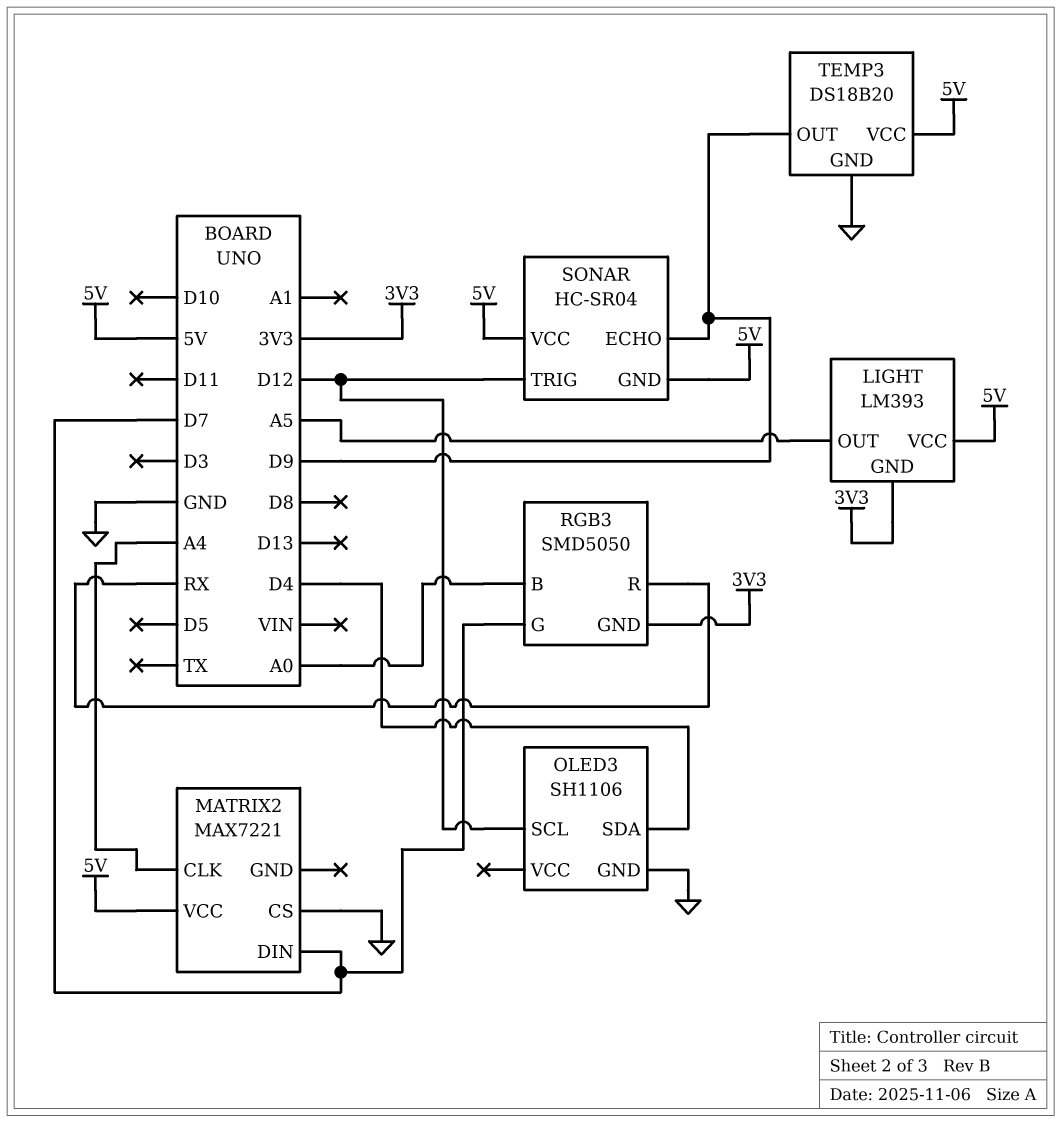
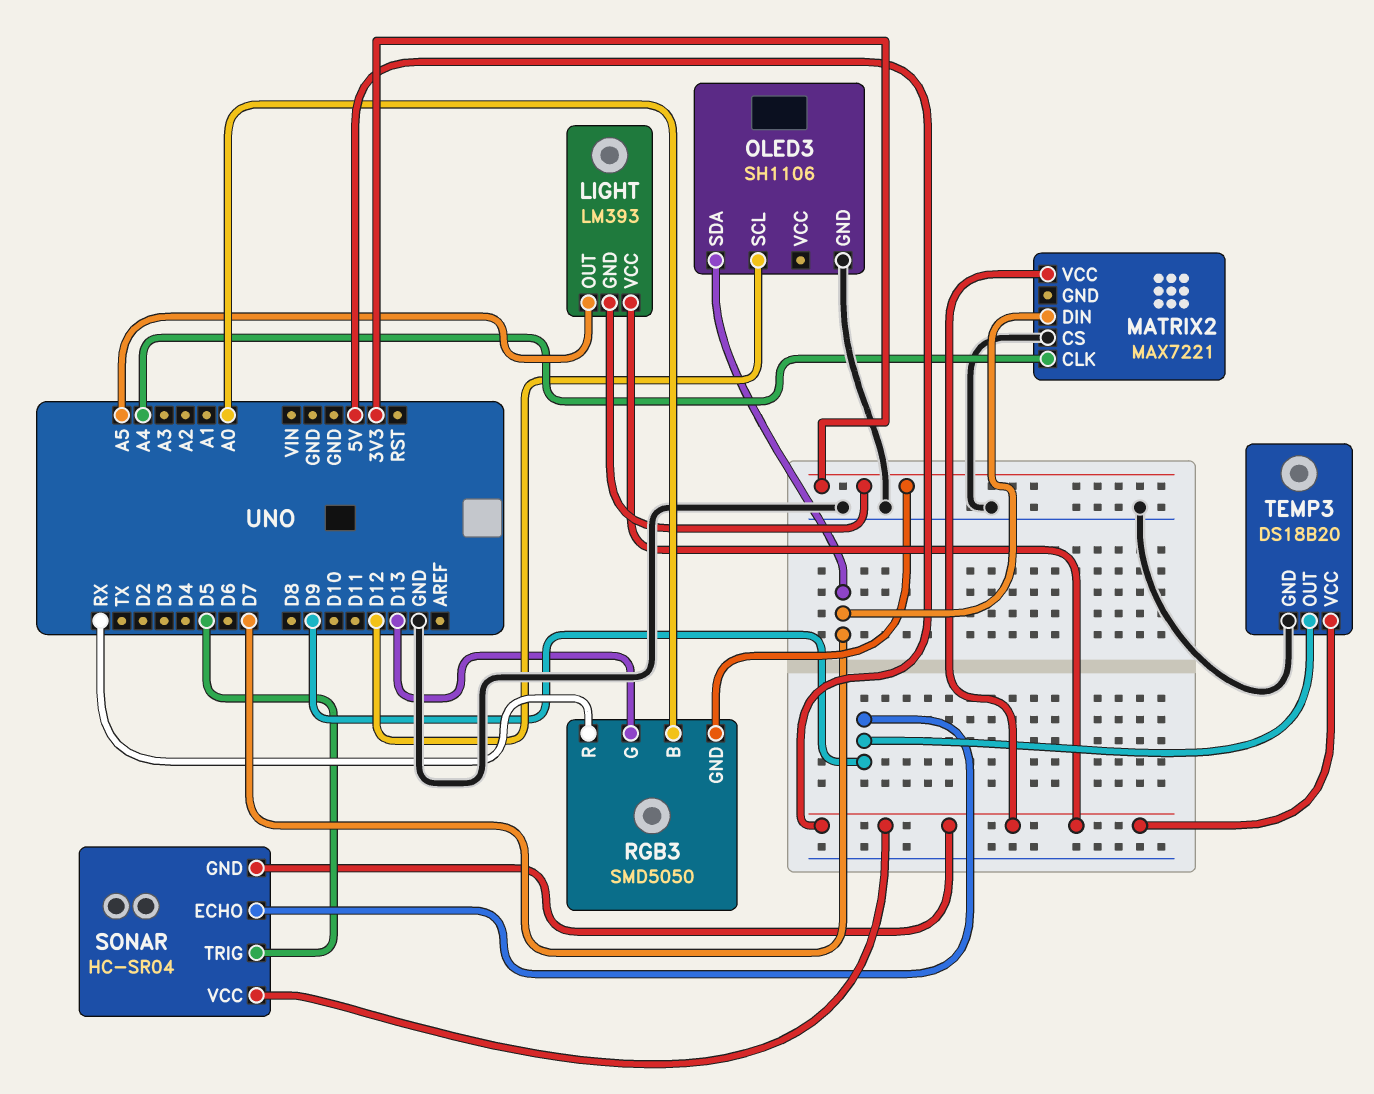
OLED3 pin SDA: D4 -> D7
RGB3 pin G: D7 -> D13
SONAR pin TRIG: D12 -> D5

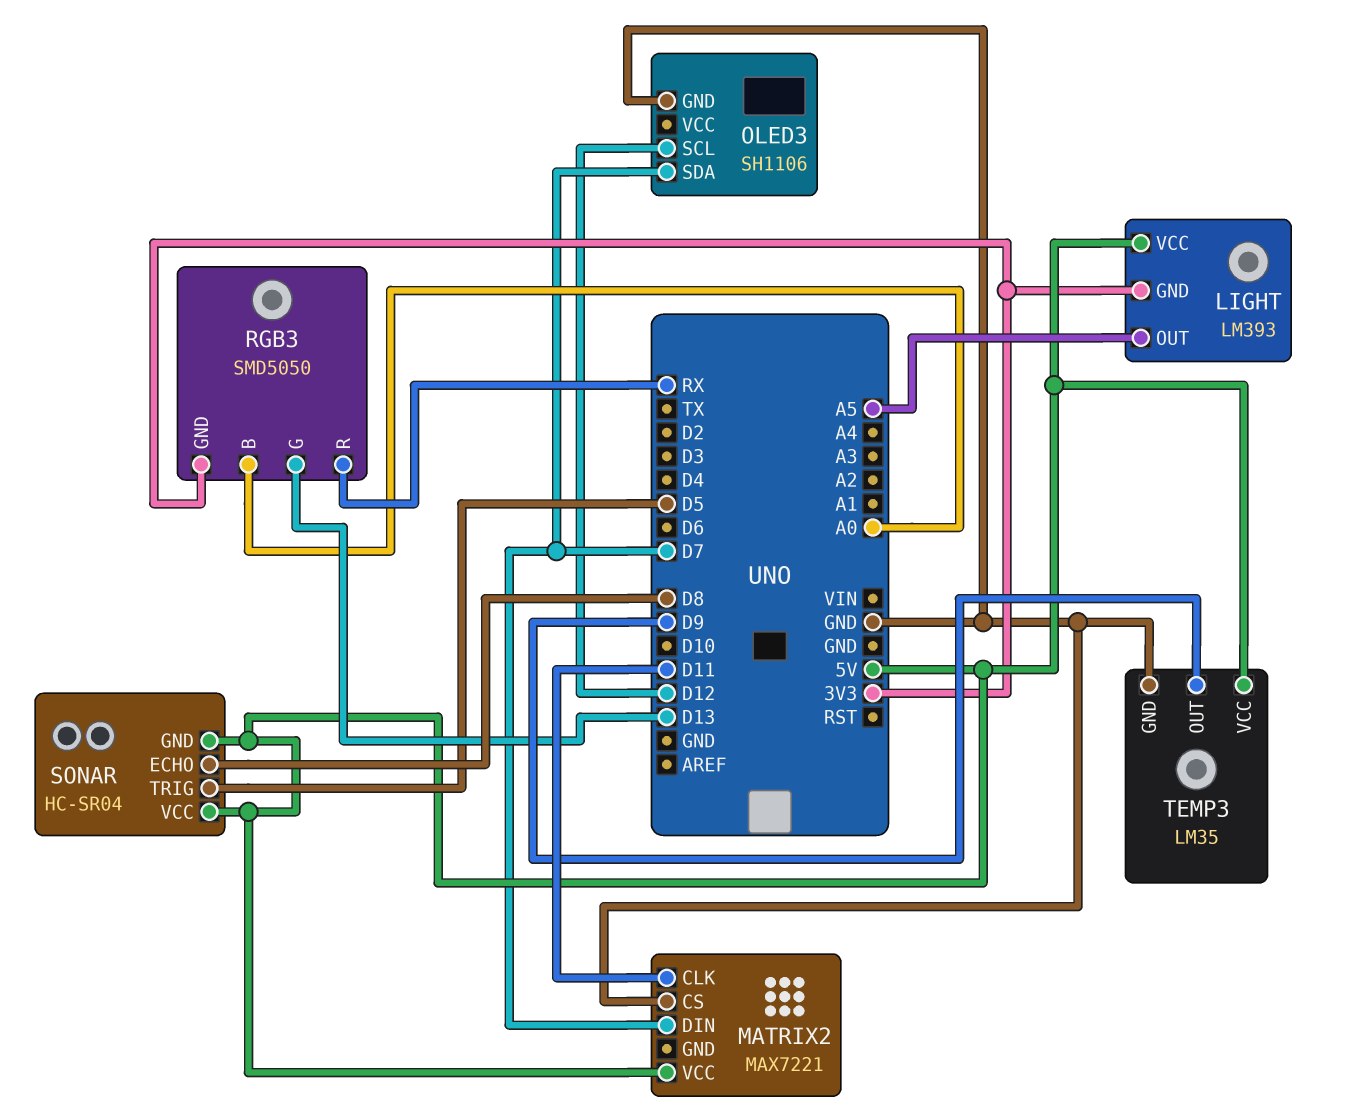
MATRIX2 pin CLK: A4 -> D11
SONAR pin ECHO: D9 -> D8
TEMP3: DS18B20 -> LM35

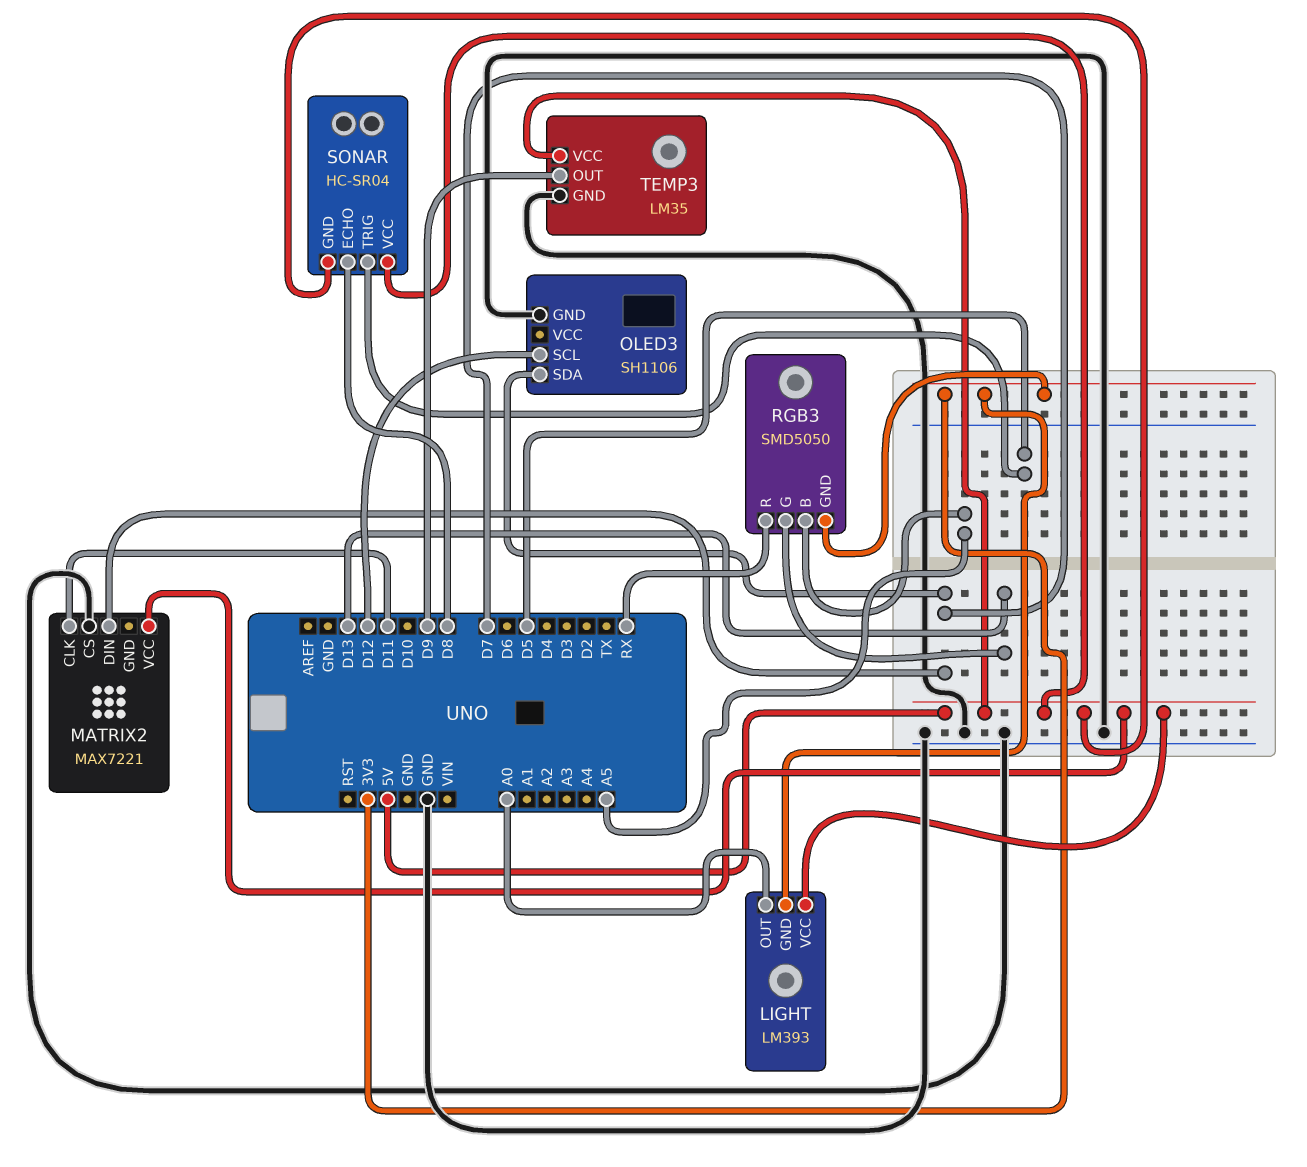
LIGHT pin OUT: A5 -> A0
RGB3 pin B: A0 -> A5

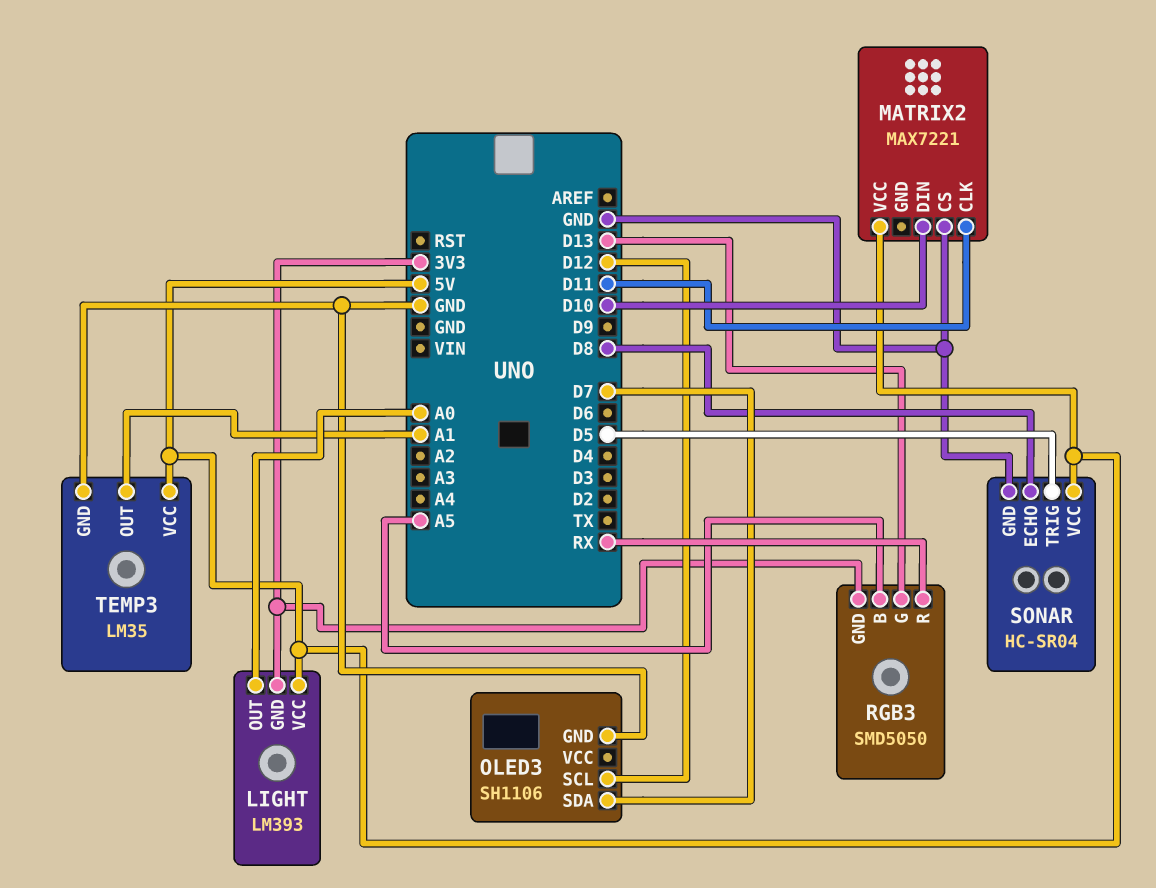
MATRIX2 pin DIN: D7 -> D10
SONAR pin GND: 5V -> GND
TEMP3 pin OUT: D9 -> A1

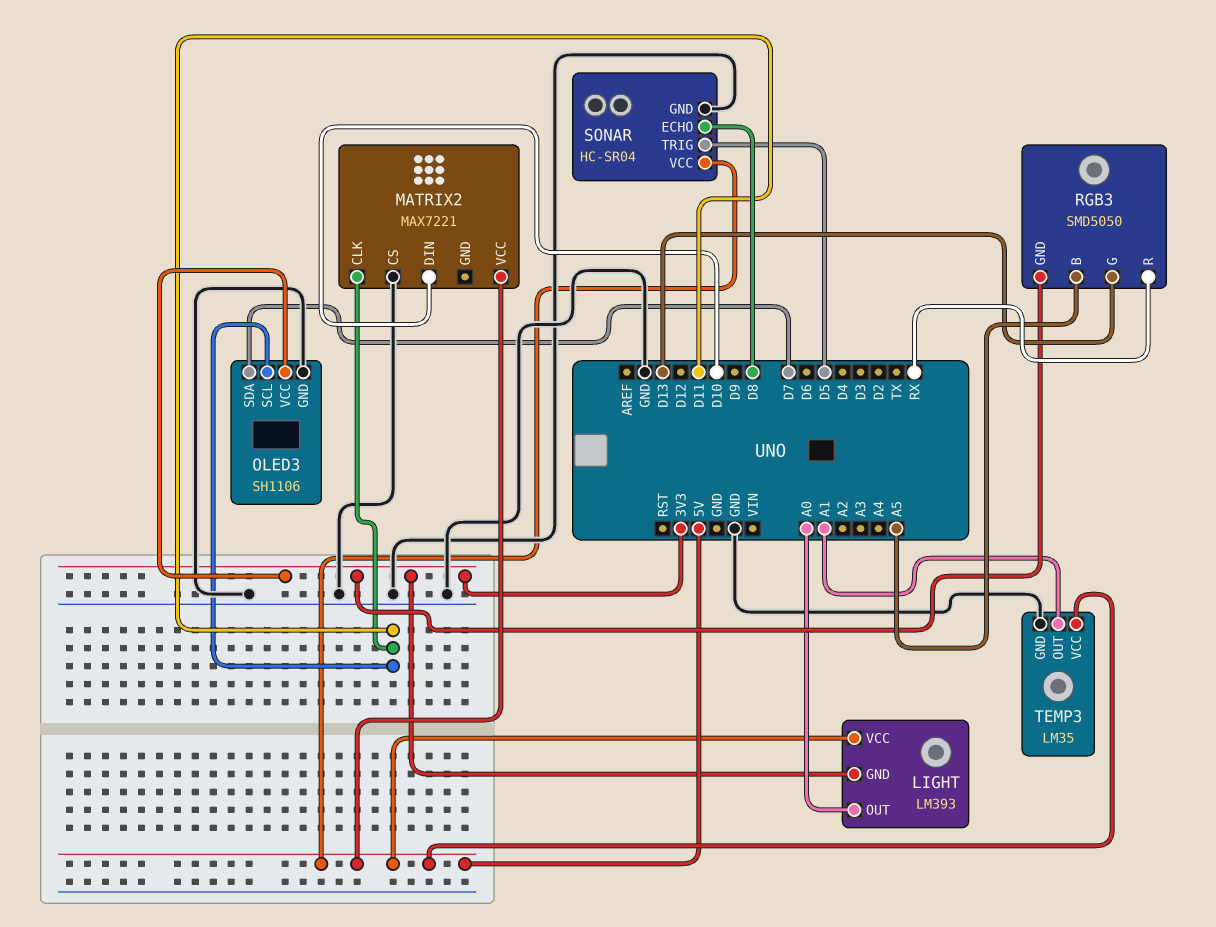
OLED3 pin SCL: D12 -> D11
OLED3 pin VCC: none -> 3V3

